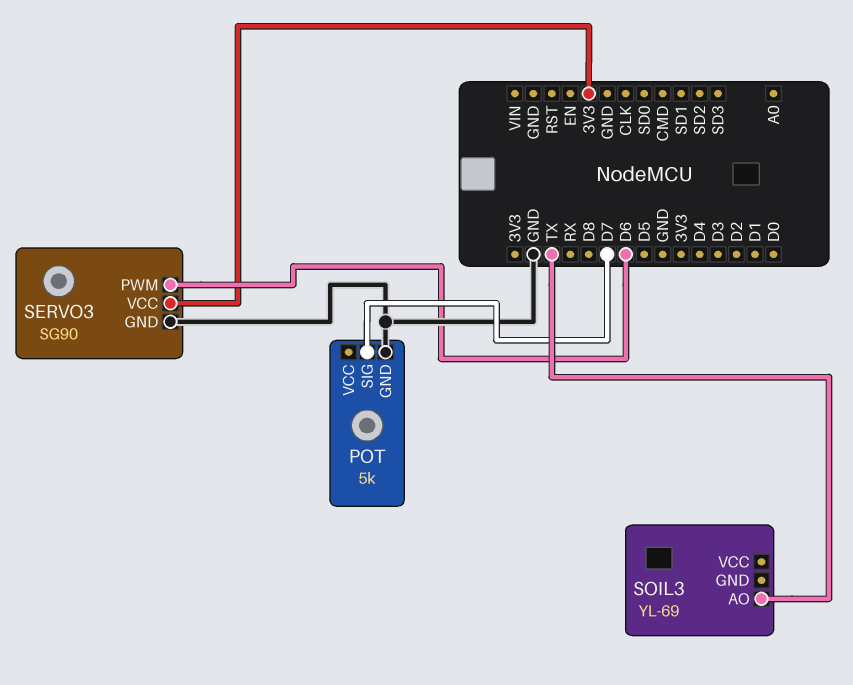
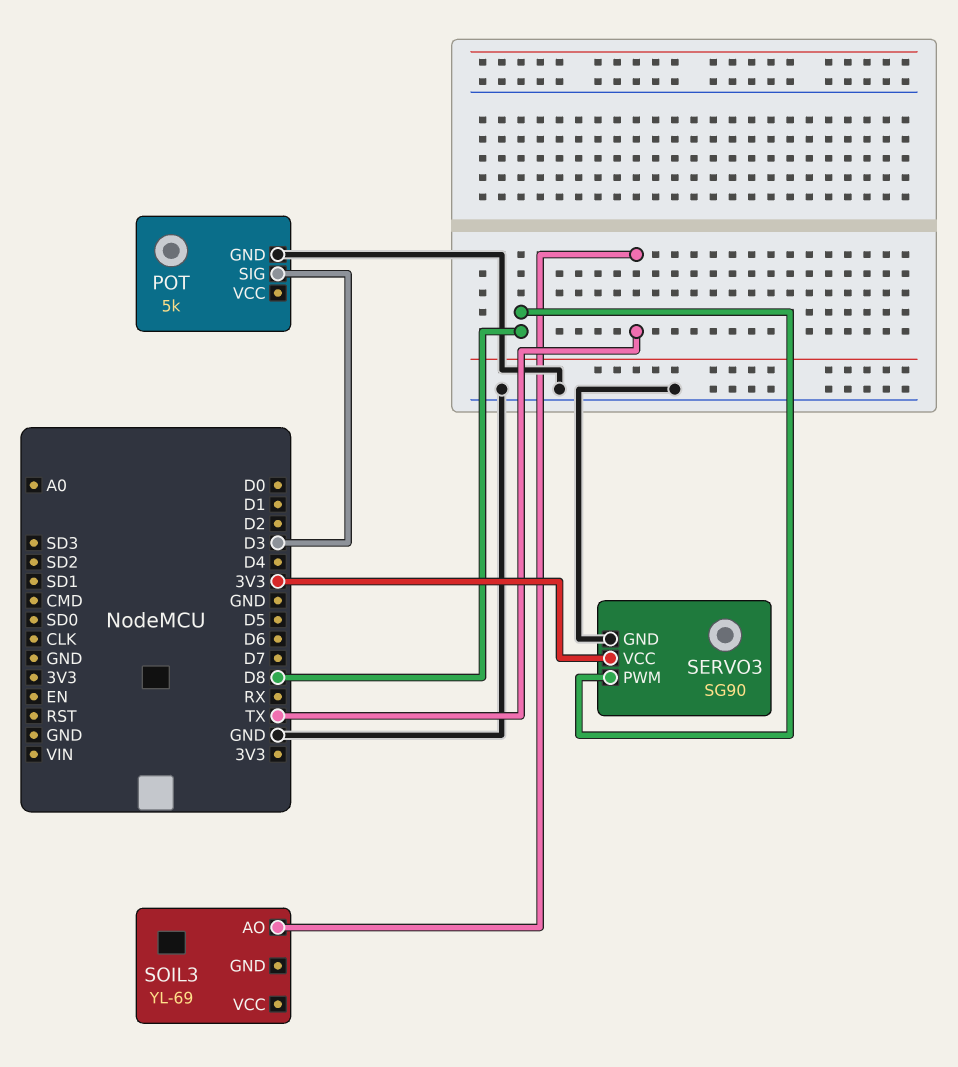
POT pin SIG: D7 -> D3
SERVO3 pin PWM: D6 -> D8

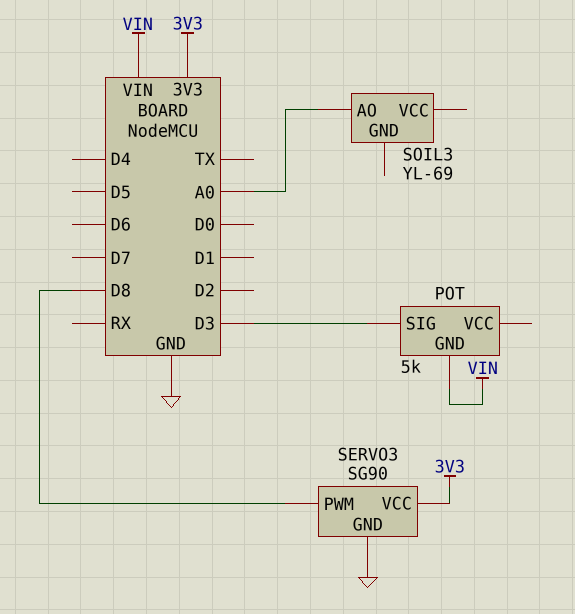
POT pin GND: GND -> VIN
SOIL3 pin AO: TX -> A0

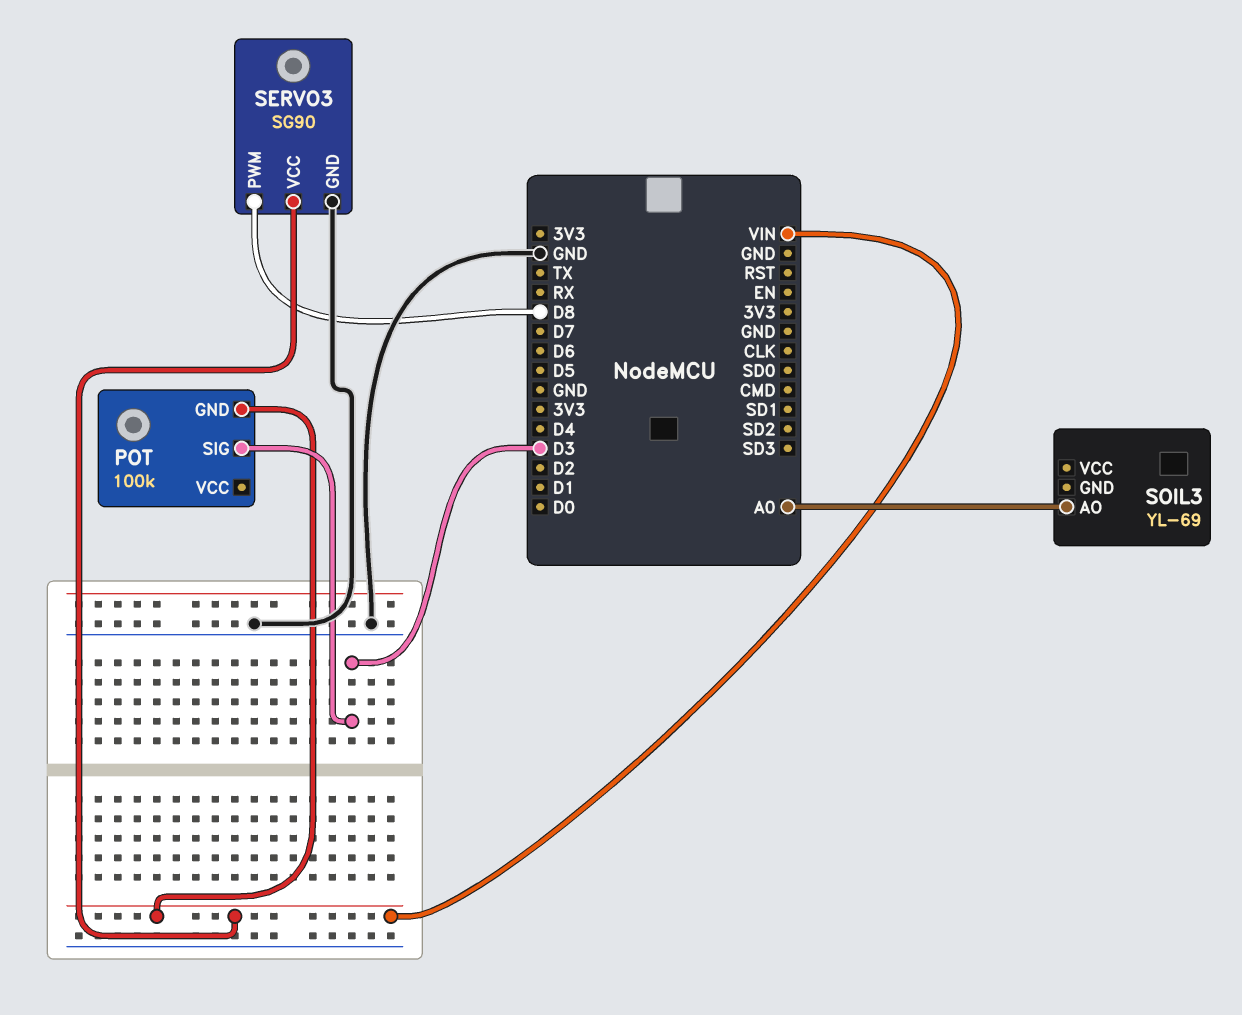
POT: 5k -> 100k
SERVO3 pin VCC: 3V3 -> VIN

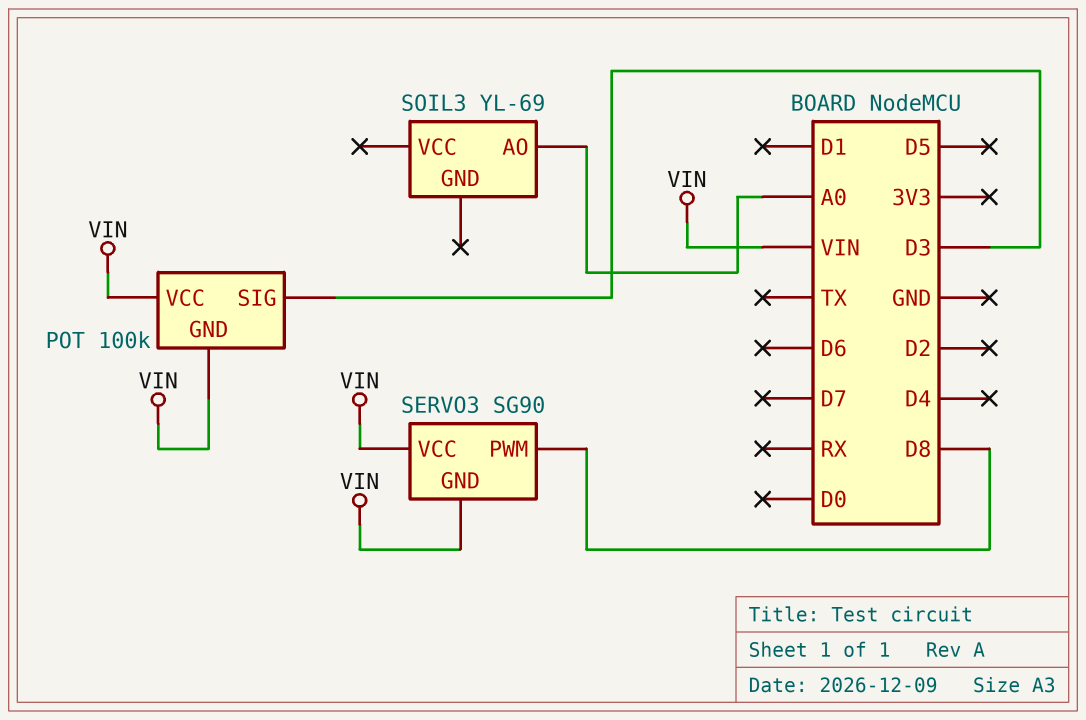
POT pin VCC: none -> VIN
SERVO3 pin GND: GND -> VIN

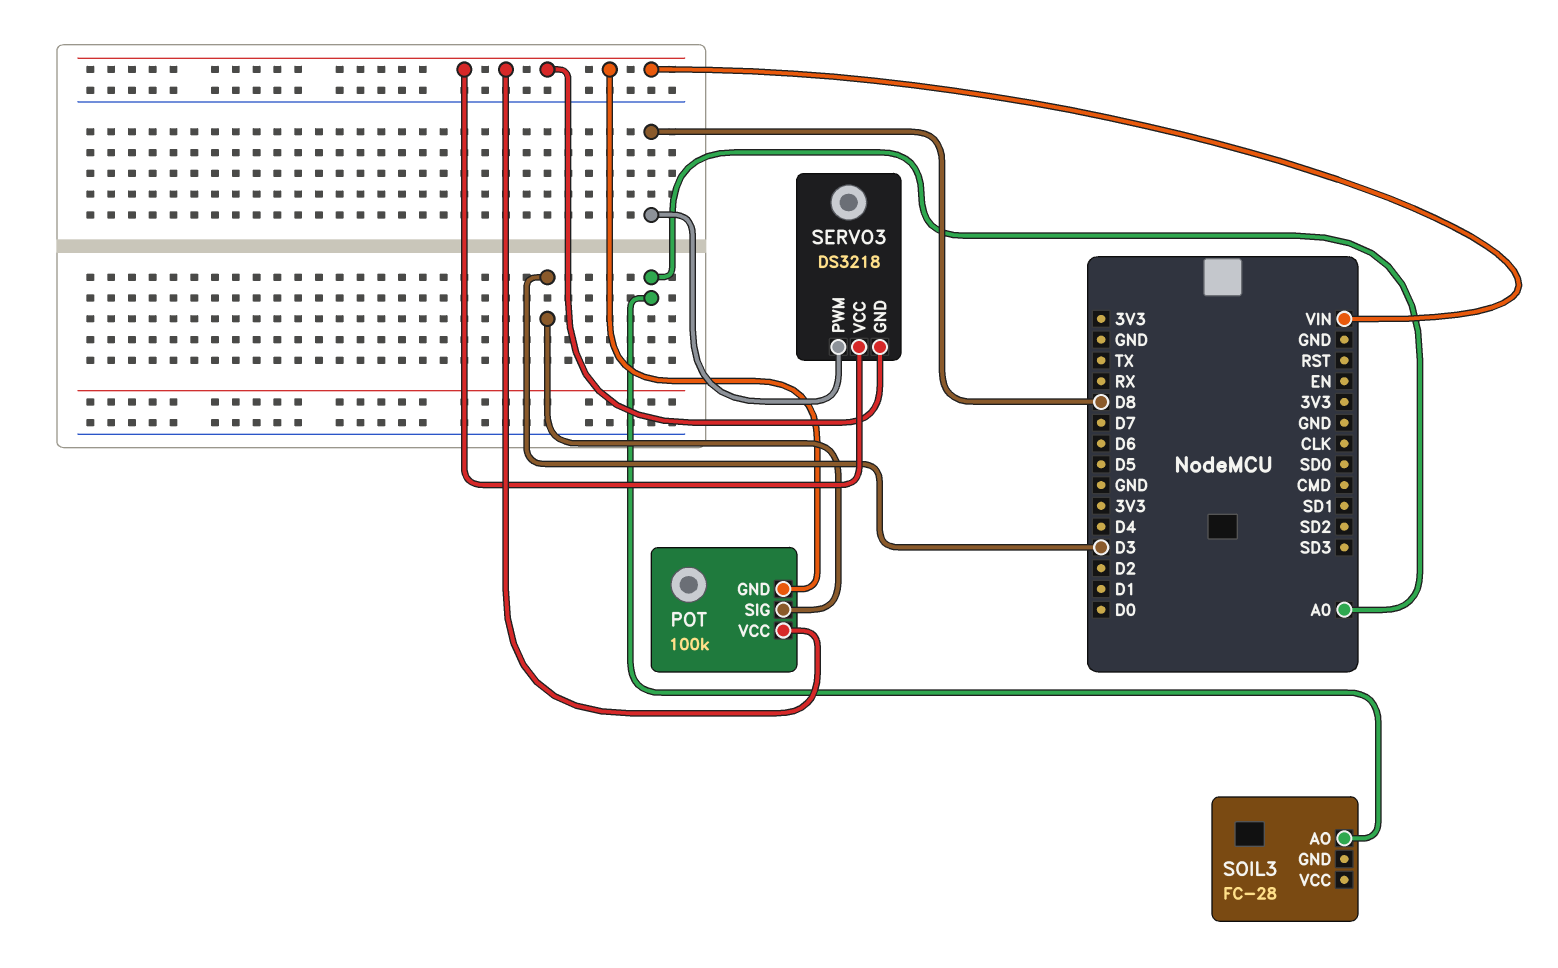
SERVO3: SG90 -> DS3218
SOIL3: YL-69 -> FC-28

